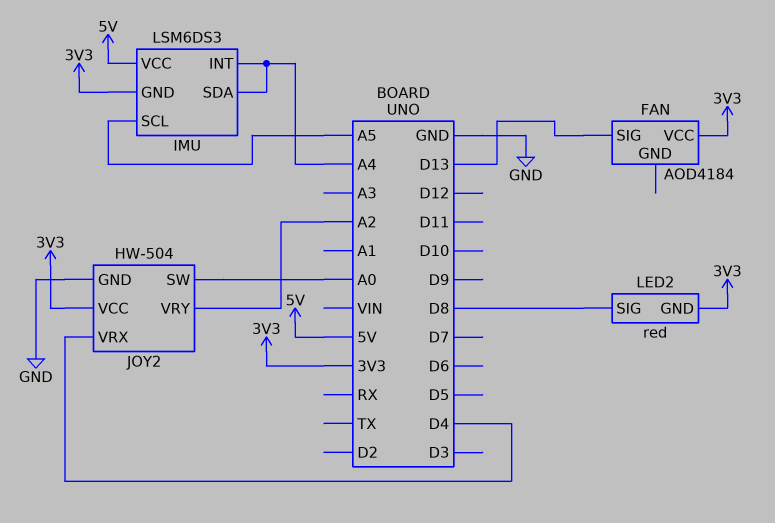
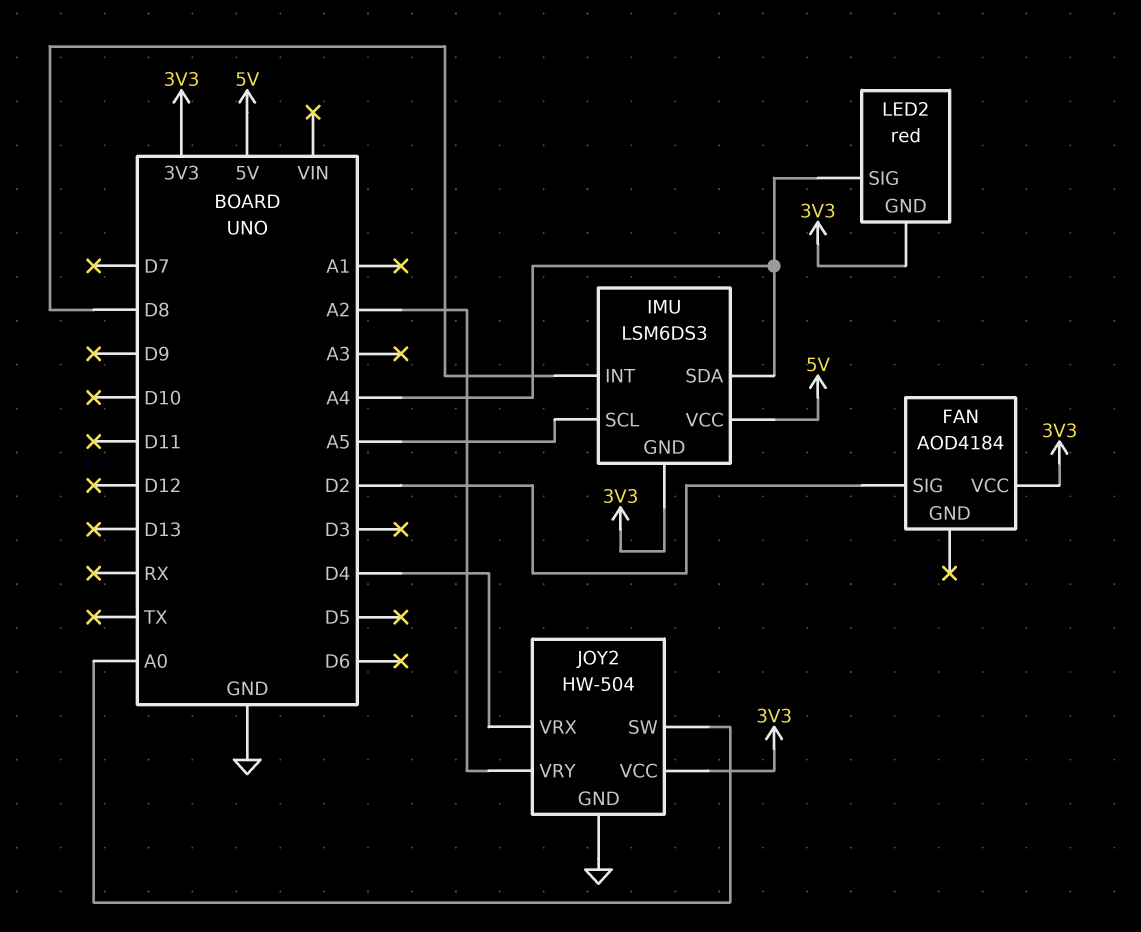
FAN pin SIG: D13 -> D2
IMU pin INT: A4 -> D8
LED2 pin SIG: D8 -> A4

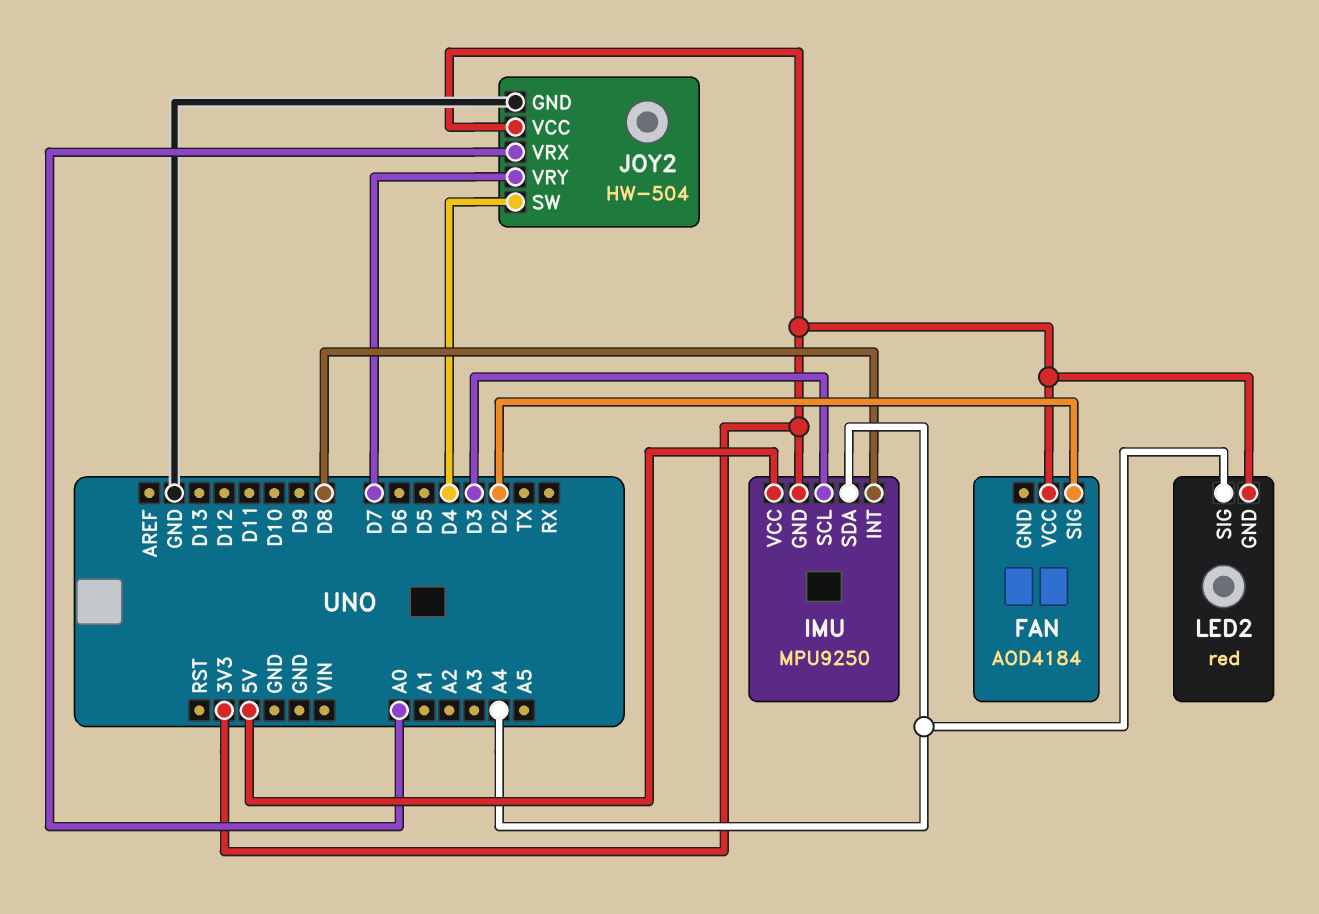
IMU: LSM6DS3 -> MPU9250
IMU pin SCL: A5 -> D3
JOY2 pin SW: A0 -> D4
JOY2 pin VRX: D4 -> A0
JOY2 pin VRY: A2 -> D7

